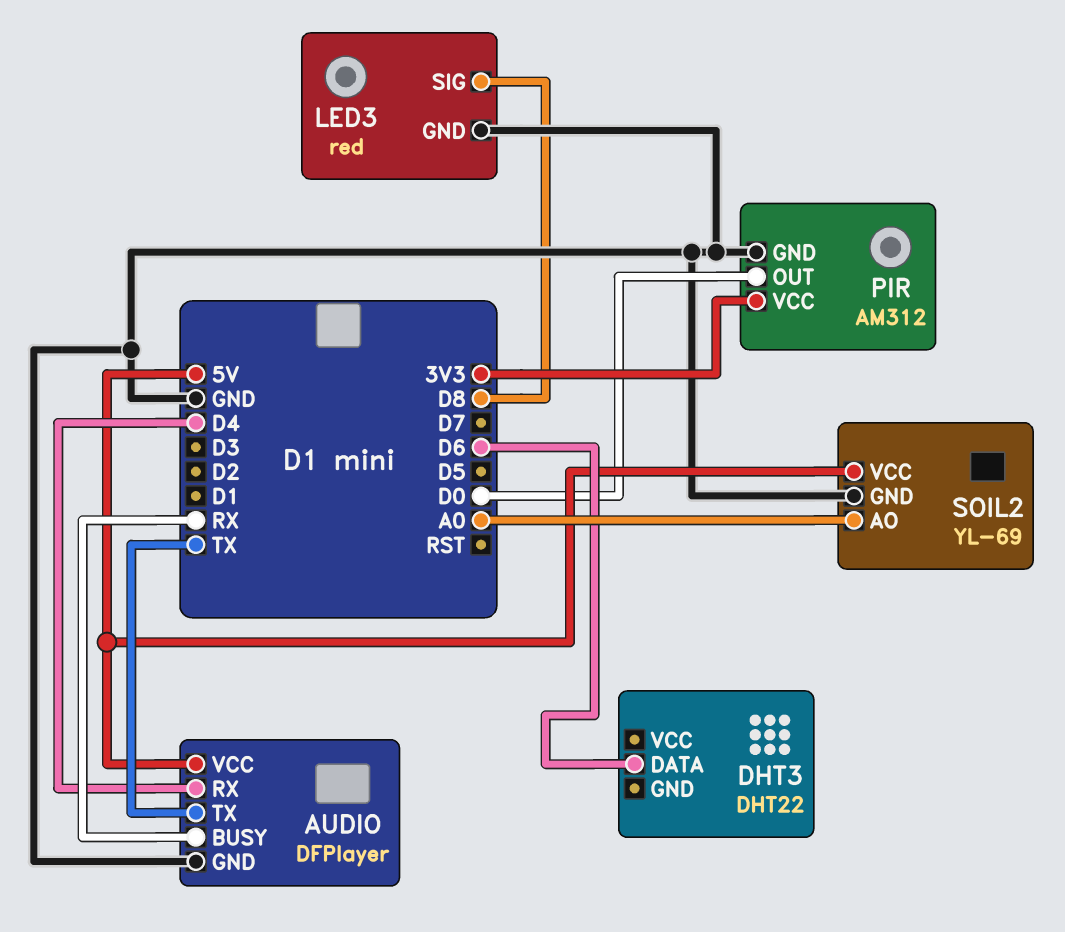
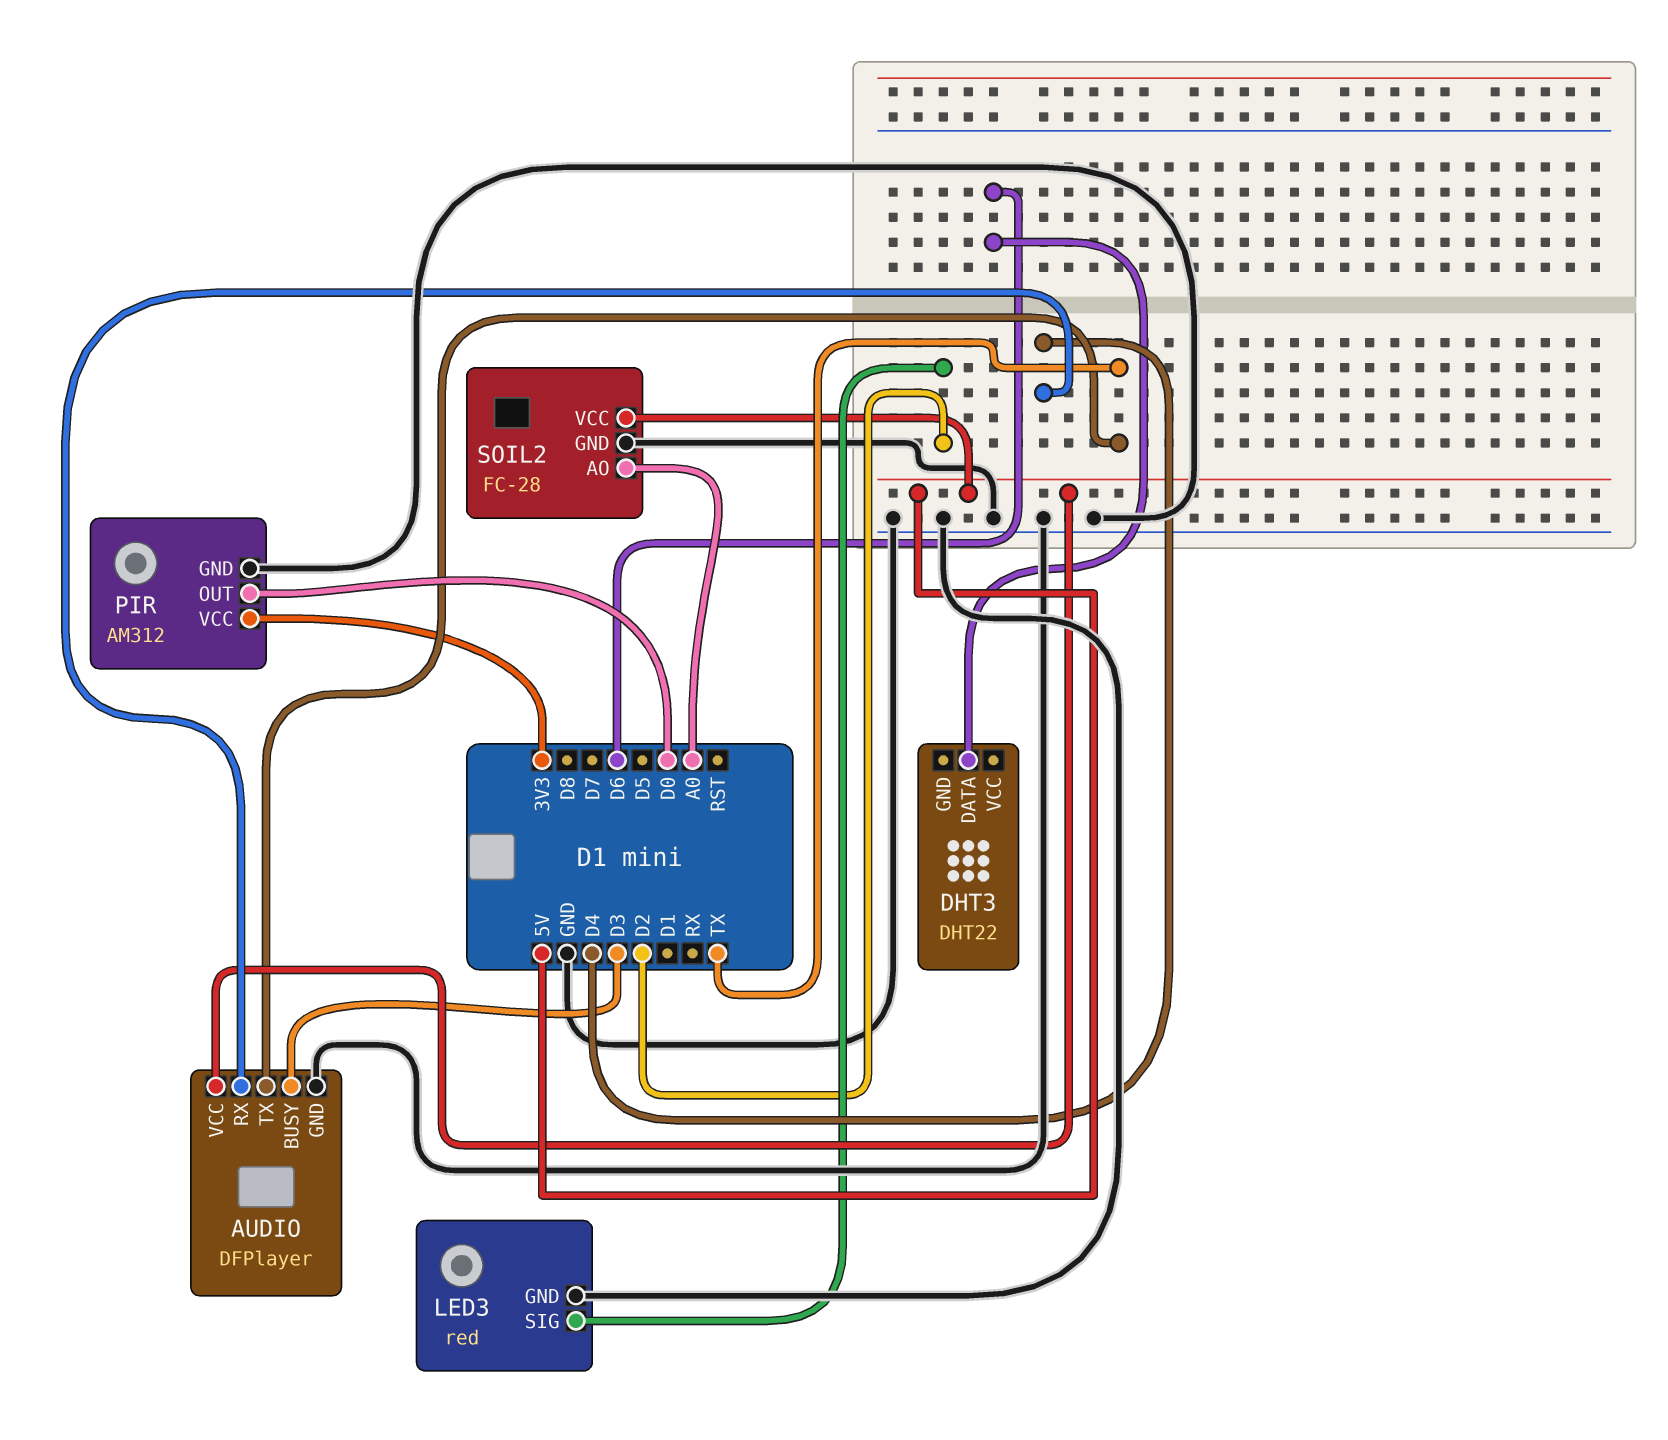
AUDIO pin BUSY: RX -> D3
LED3 pin SIG: D8 -> D2
SOIL2: YL-69 -> FC-28

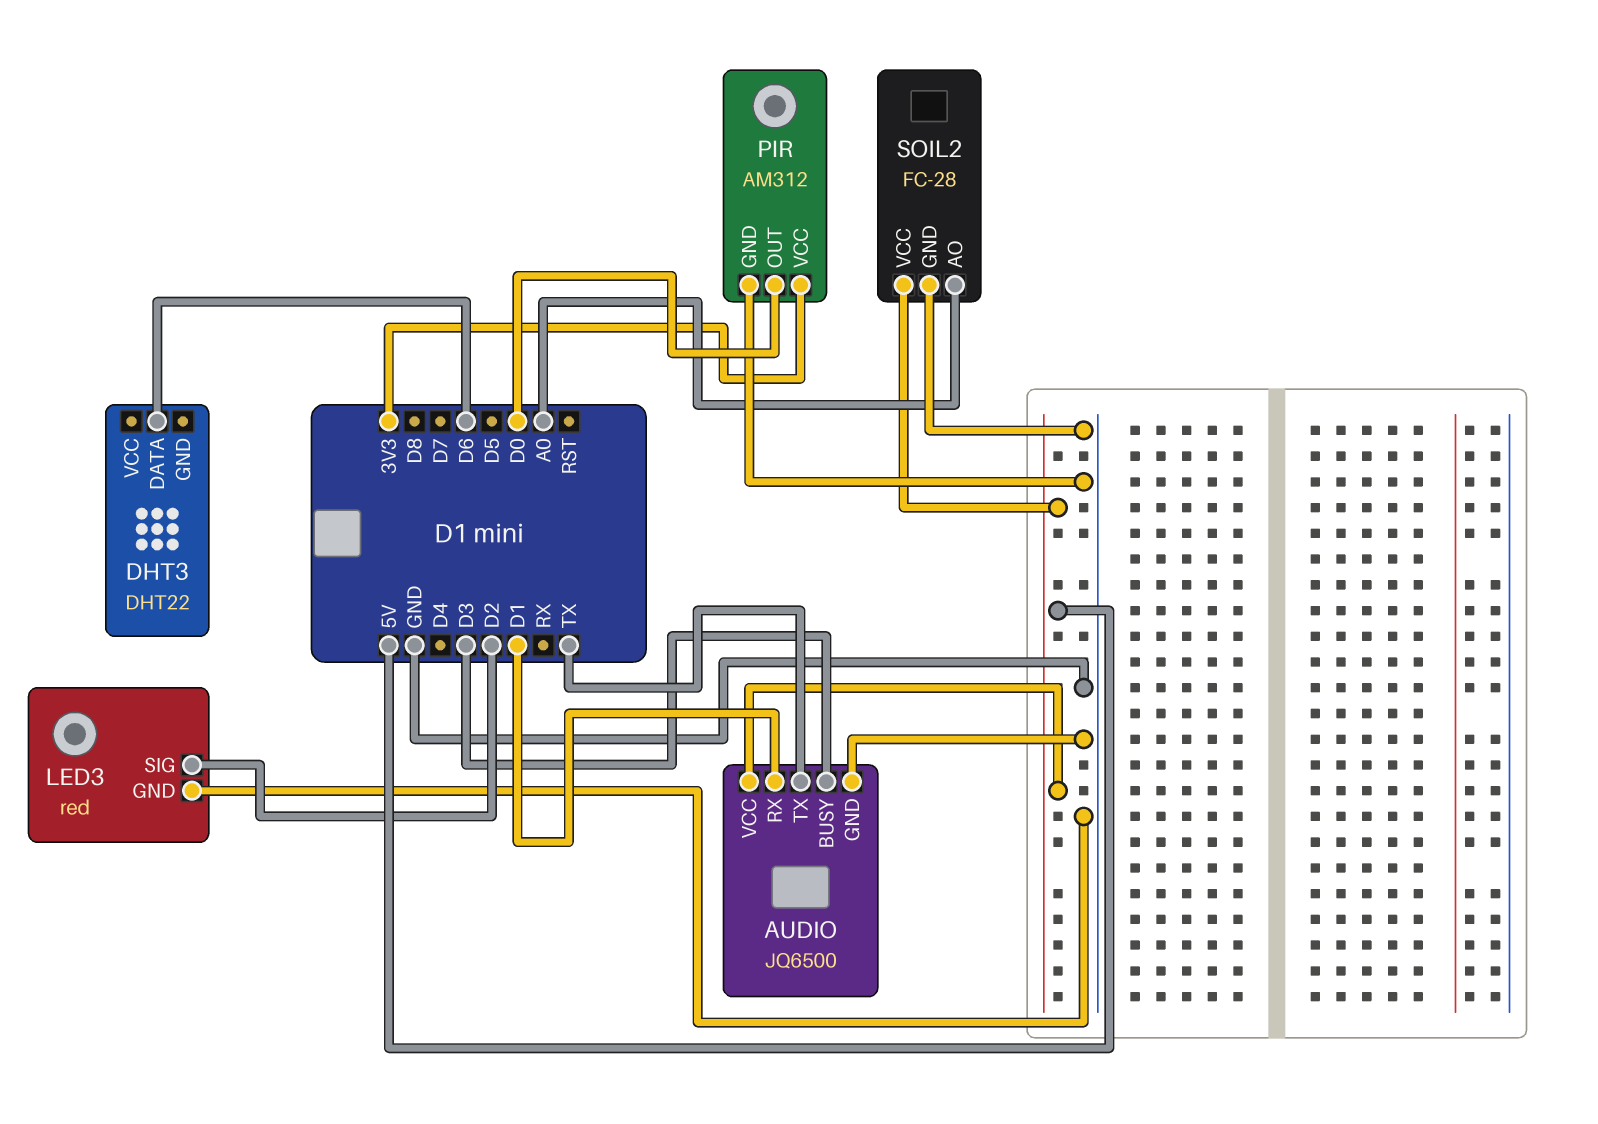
AUDIO: DFPlayer -> JQ6500
AUDIO pin RX: D4 -> D1

